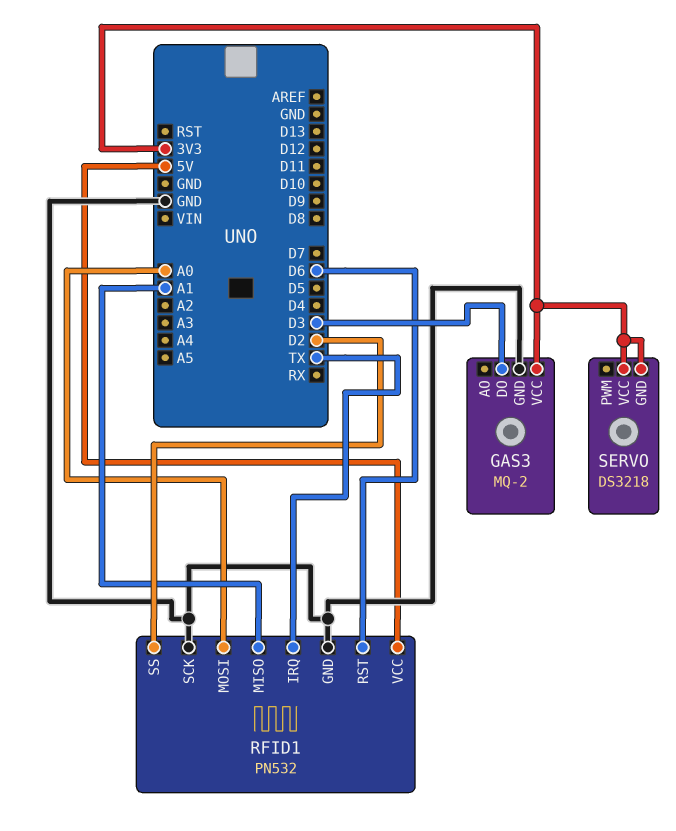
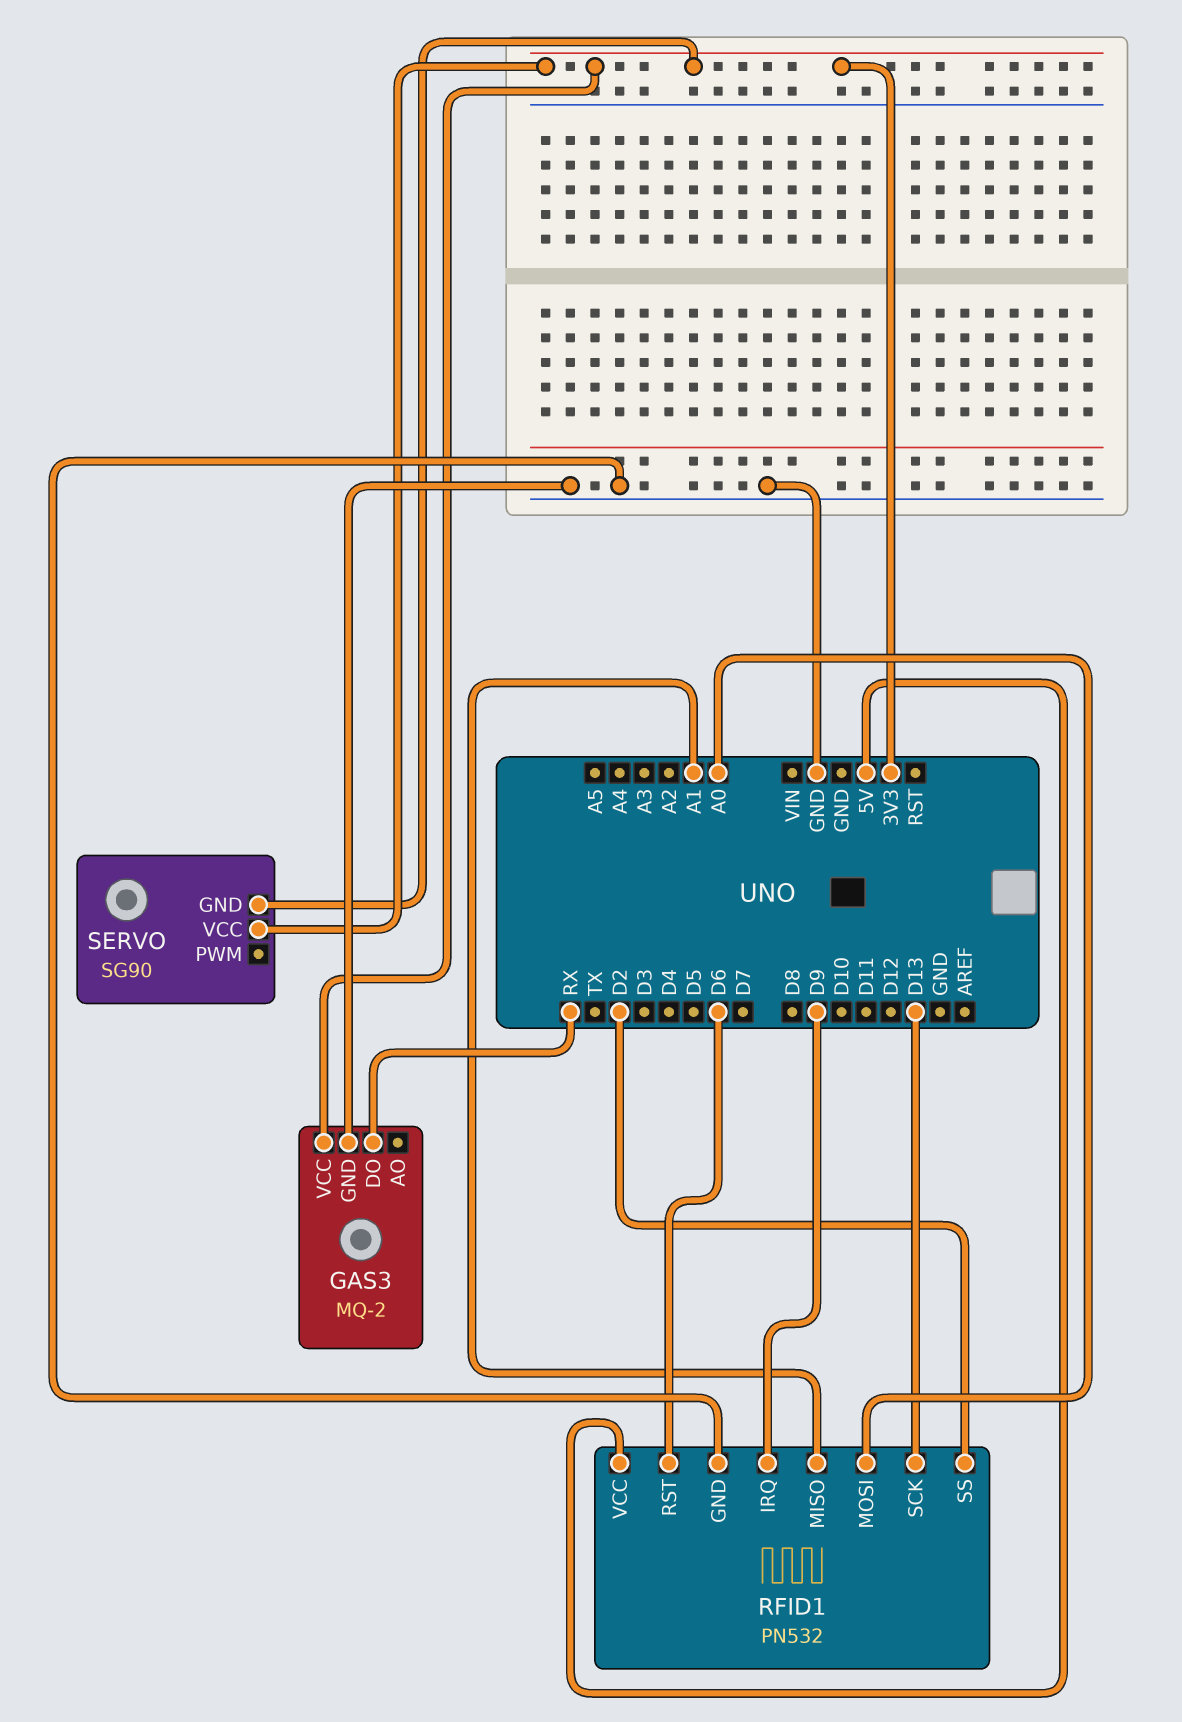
GAS3 pin DO: D3 -> RX
RFID1 pin IRQ: TX -> D9
RFID1 pin SCK: GND -> D13
SERVO: DS3218 -> SG90

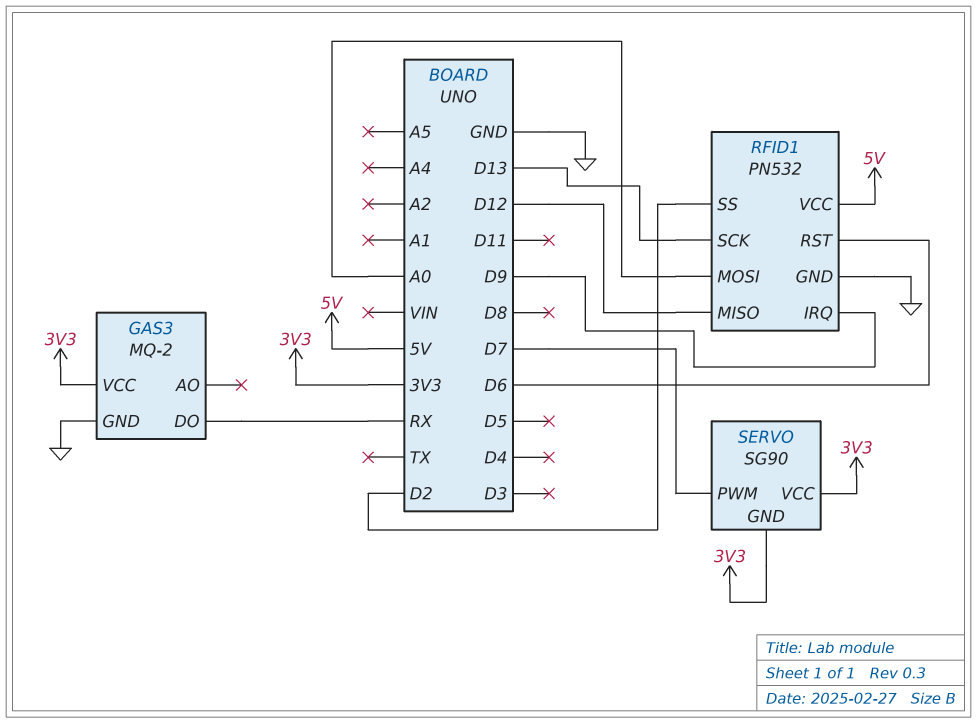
RFID1 pin MISO: A1 -> D12
SERVO pin PWM: none -> D7

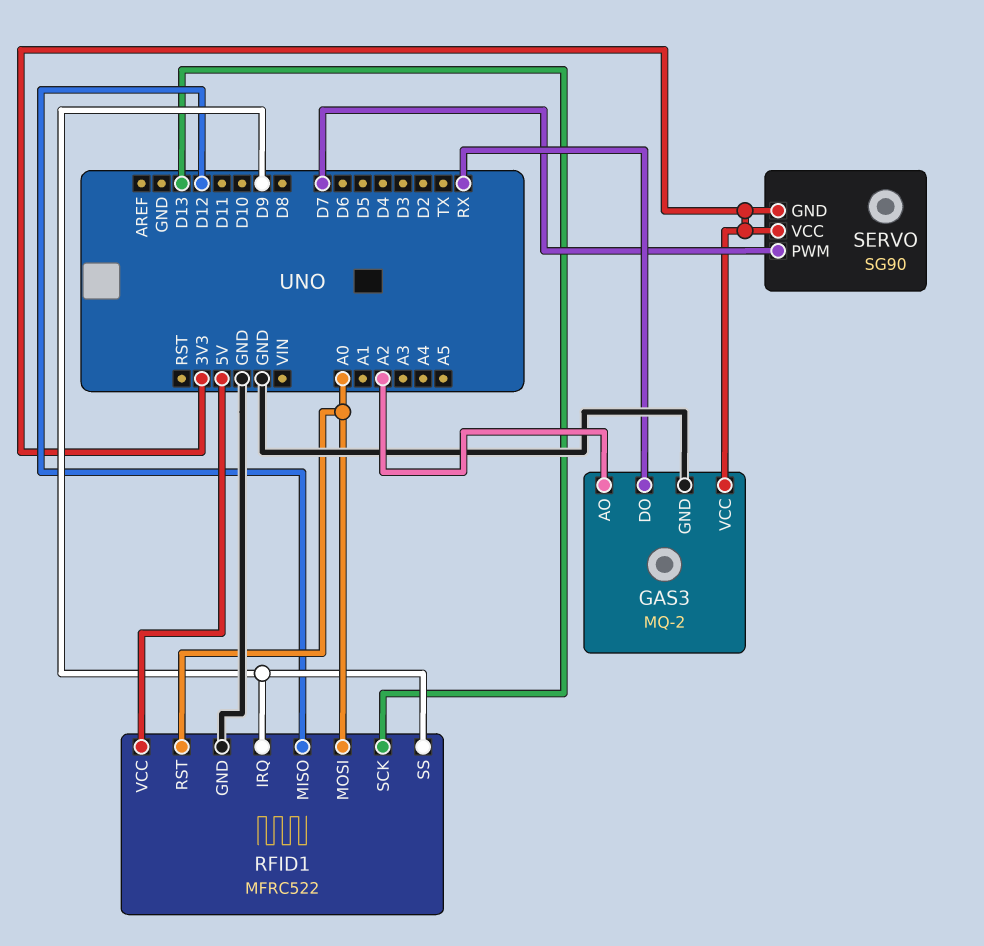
GAS3 pin AO: none -> A2
RFID1: PN532 -> MFRC522
RFID1 pin RST: D6 -> A0
RFID1 pin SS: D2 -> D9

